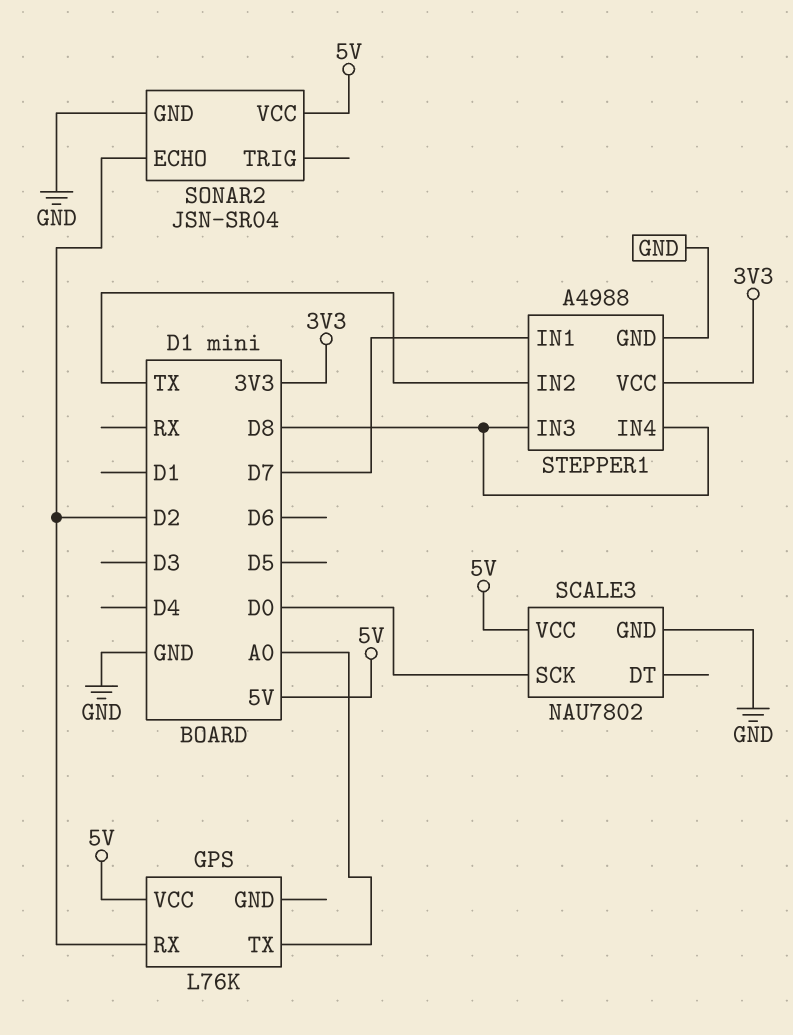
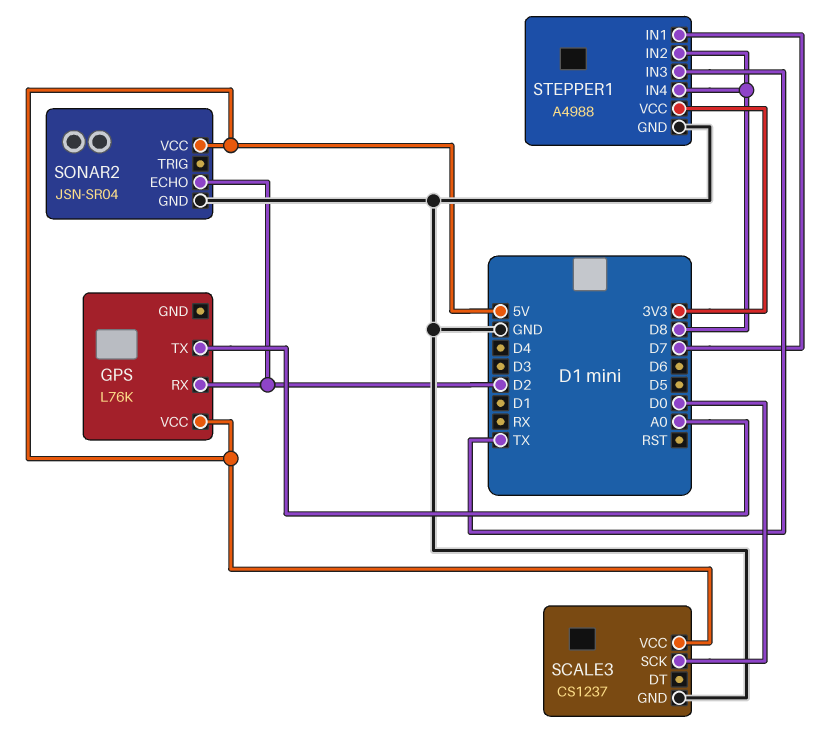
SCALE3: NAU7802 -> CS1237
STEPPER1 pin IN2: TX -> D8
STEPPER1 pin IN3: D8 -> TX

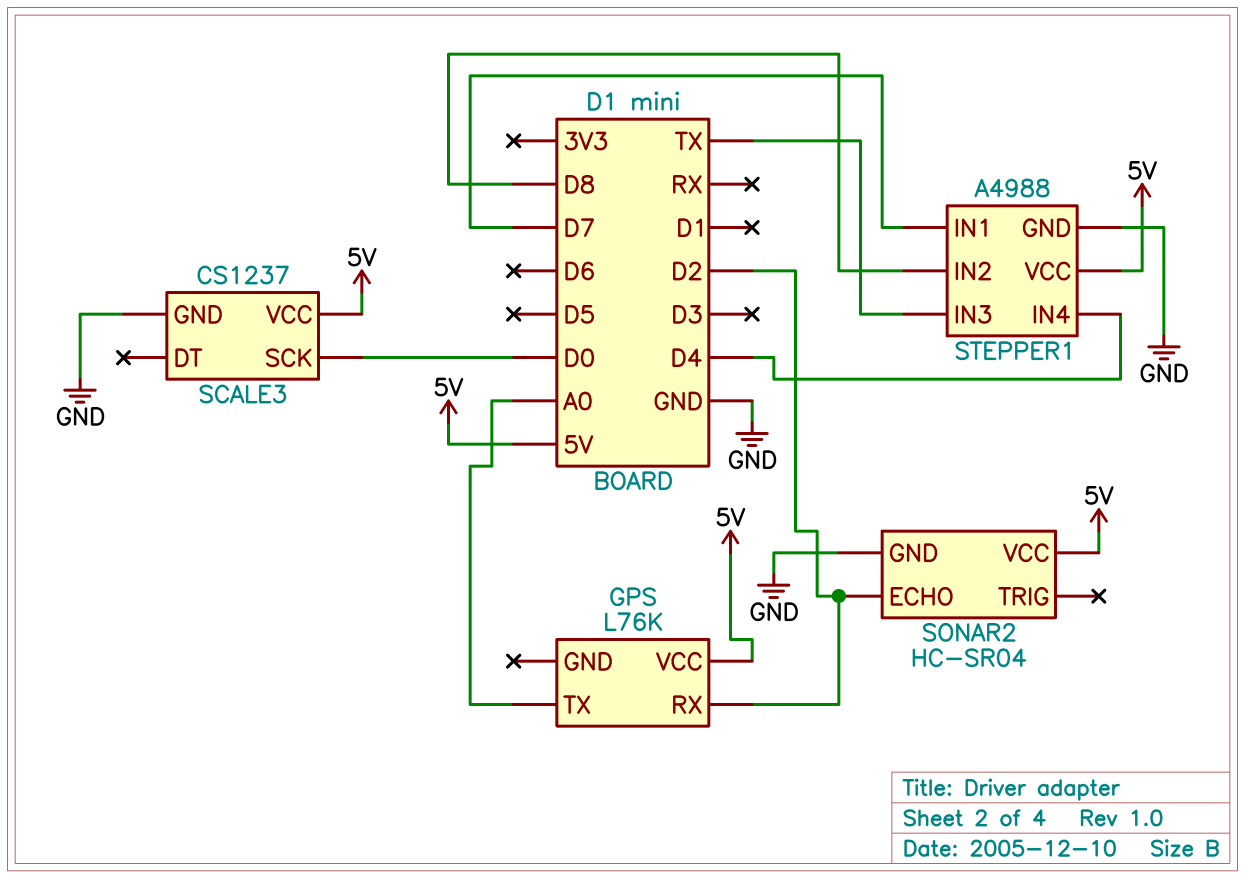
SONAR2: JSN-SR04 -> HC-SR04
STEPPER1 pin IN4: D8 -> D4
STEPPER1 pin VCC: 3V3 -> 5V

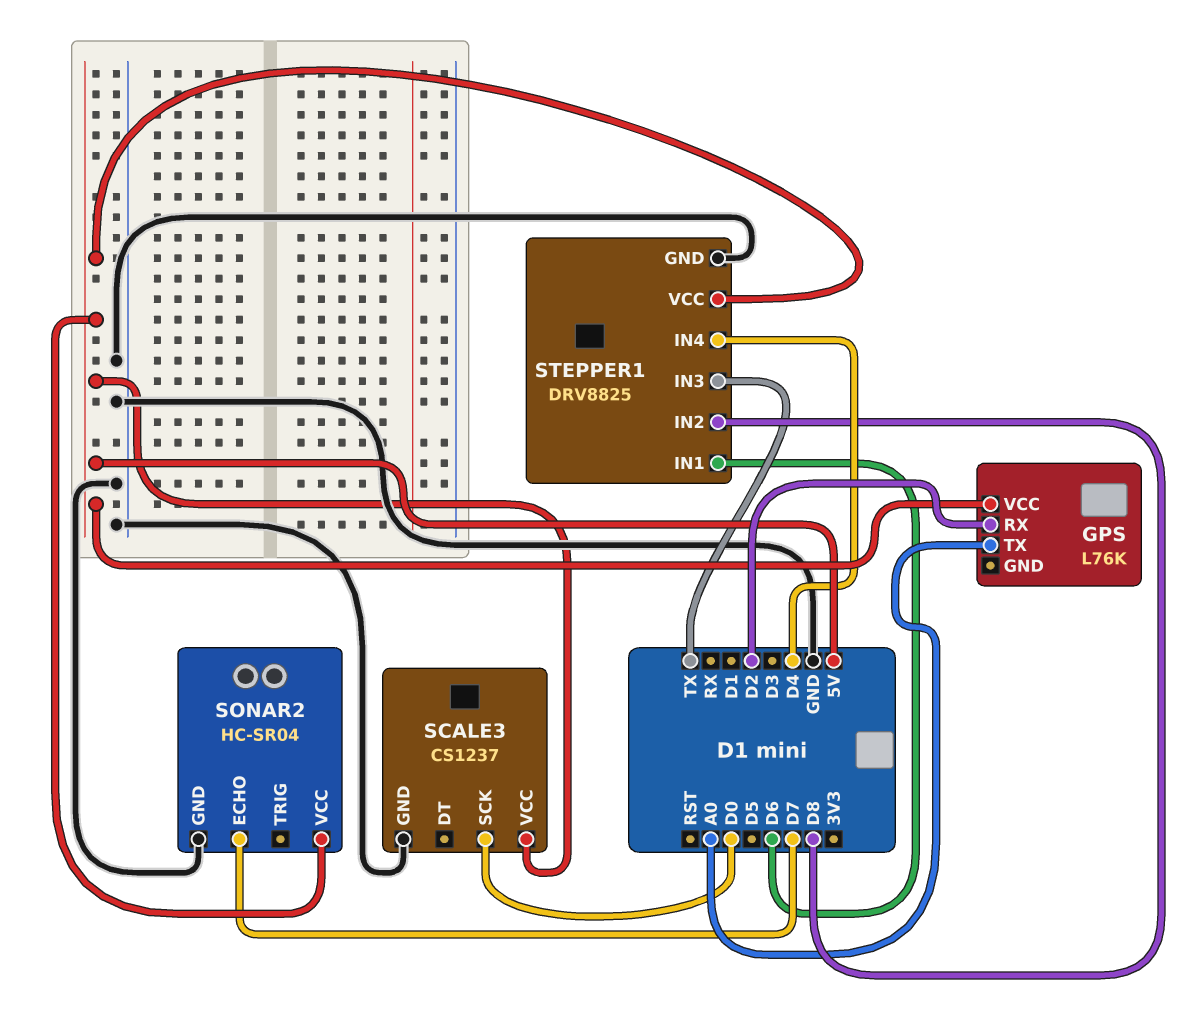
SONAR2 pin ECHO: D2 -> D7
STEPPER1: A4988 -> DRV8825
STEPPER1 pin IN1: D7 -> D6

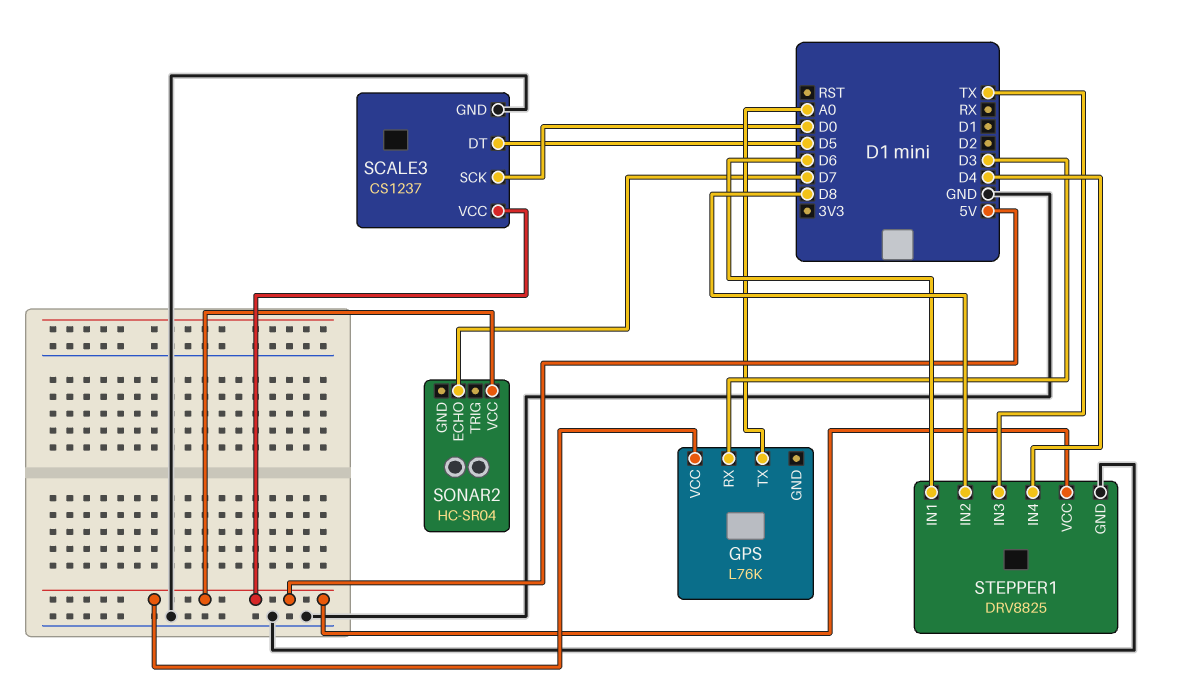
GPS pin RX: D2 -> D3
SCALE3 pin DT: none -> D5
SONAR2 pin GND: GND -> none

